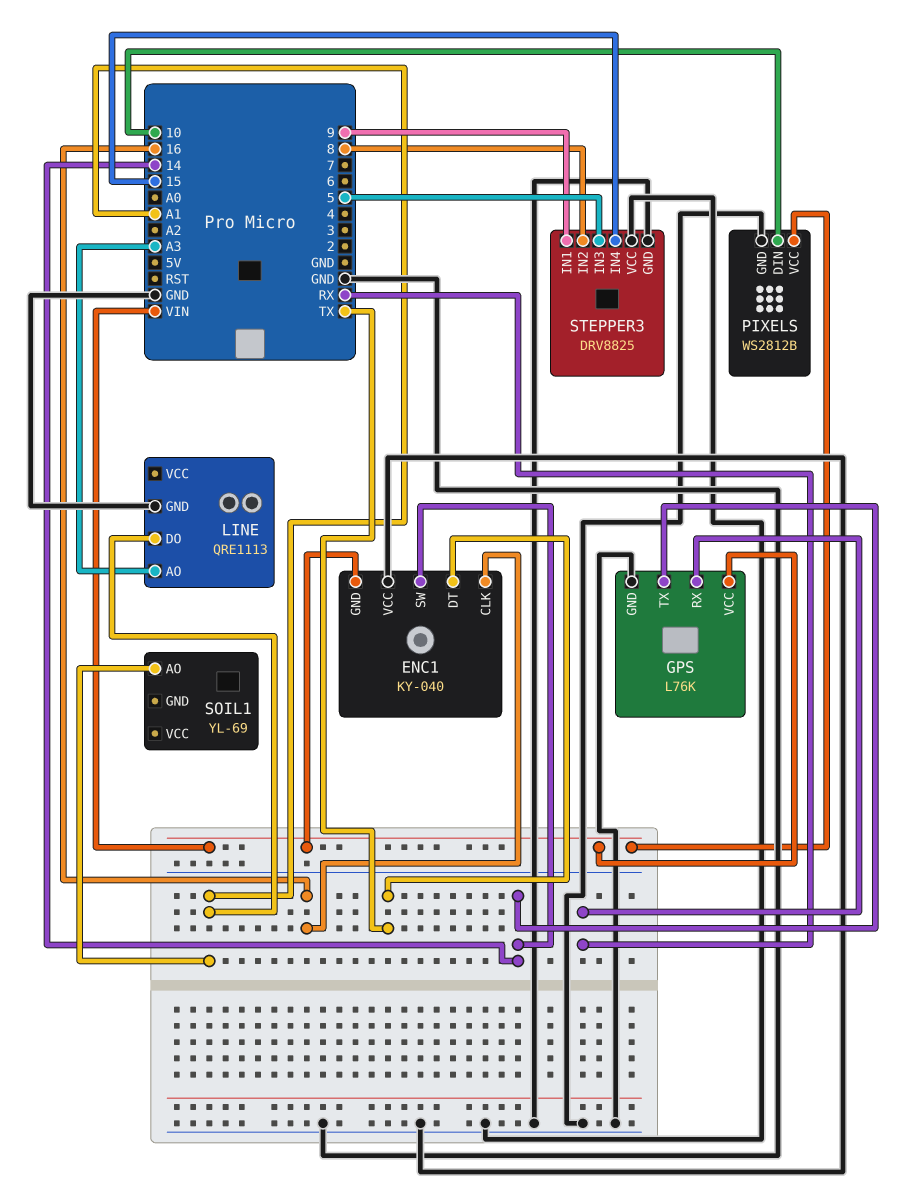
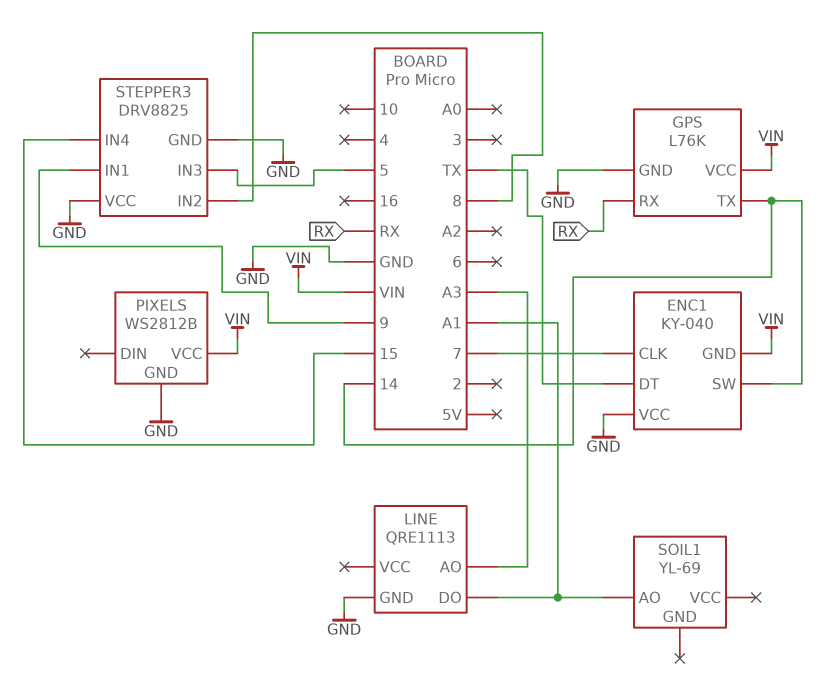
ENC1 pin CLK: 16 -> 7
PIXELS pin DIN: 10 -> none

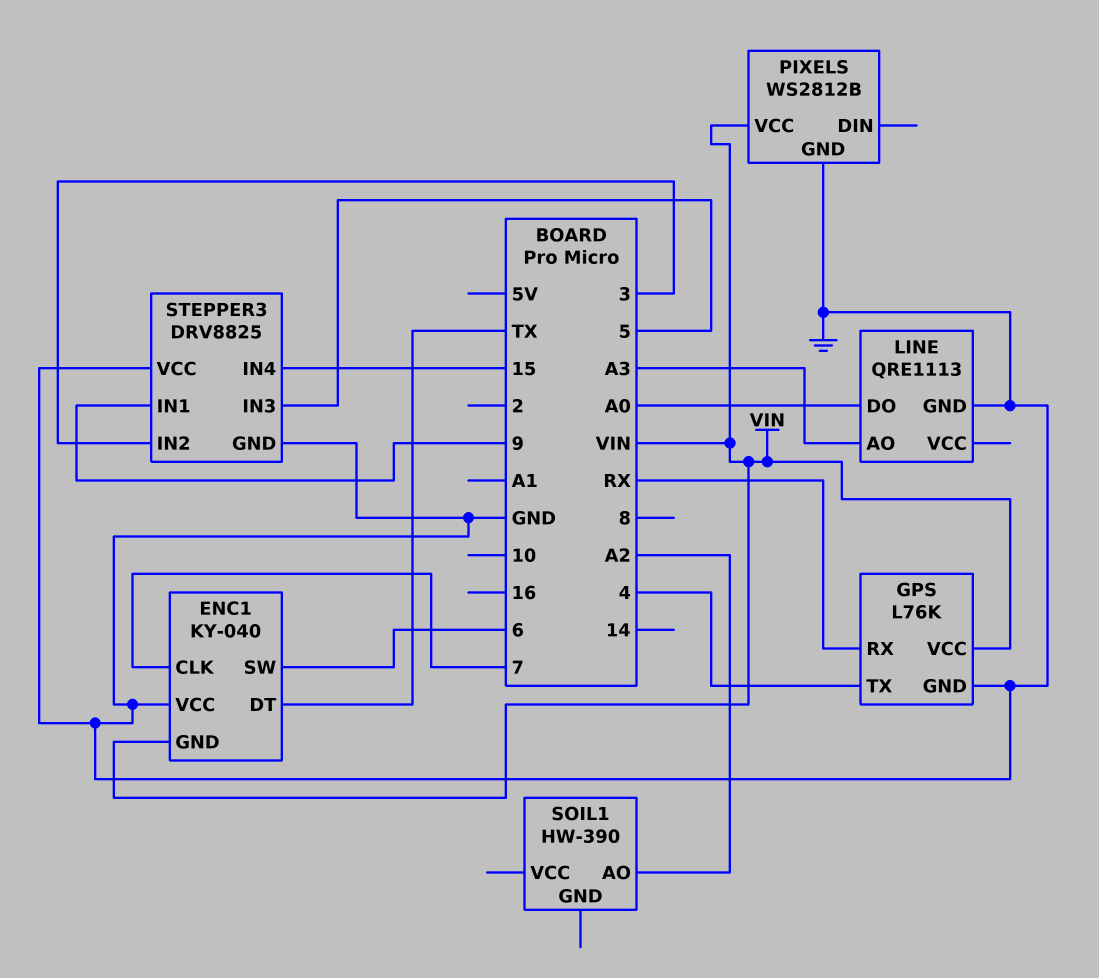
ENC1 pin SW: 14 -> 6
GPS pin TX: 14 -> 4
LINE pin DO: A1 -> A0
SOIL1: YL-69 -> HW-390
SOIL1 pin AO: A1 -> A2
STEPPER3 pin IN2: 8 -> 3

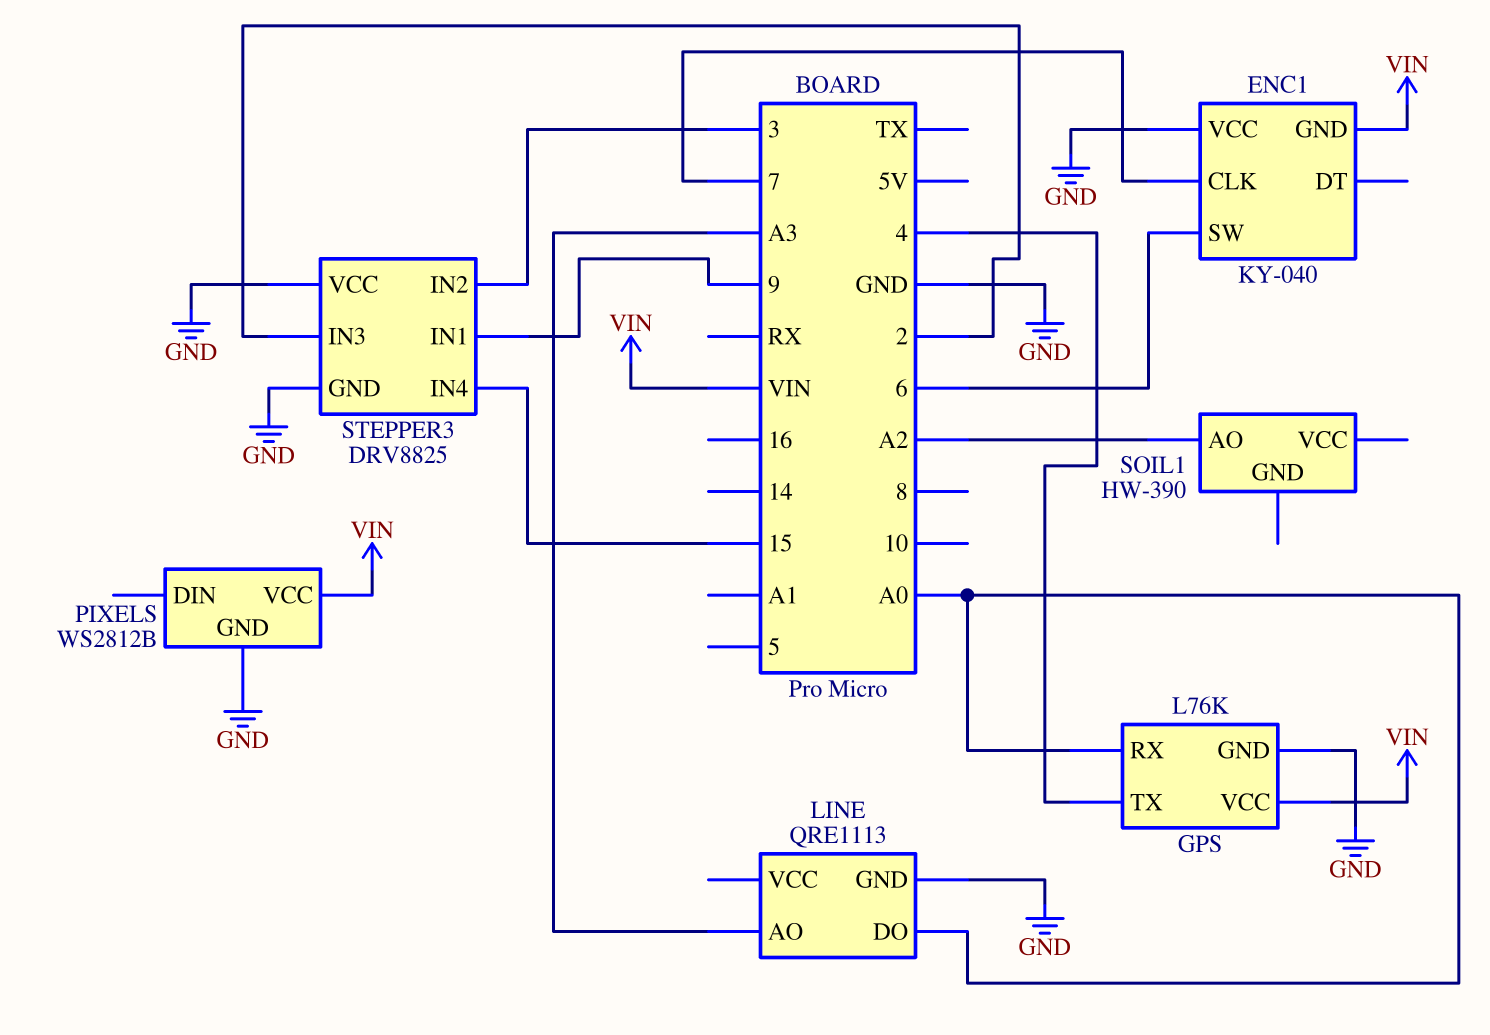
ENC1 pin DT: TX -> none
GPS pin RX: RX -> A0
STEPPER3 pin IN3: 5 -> 2

